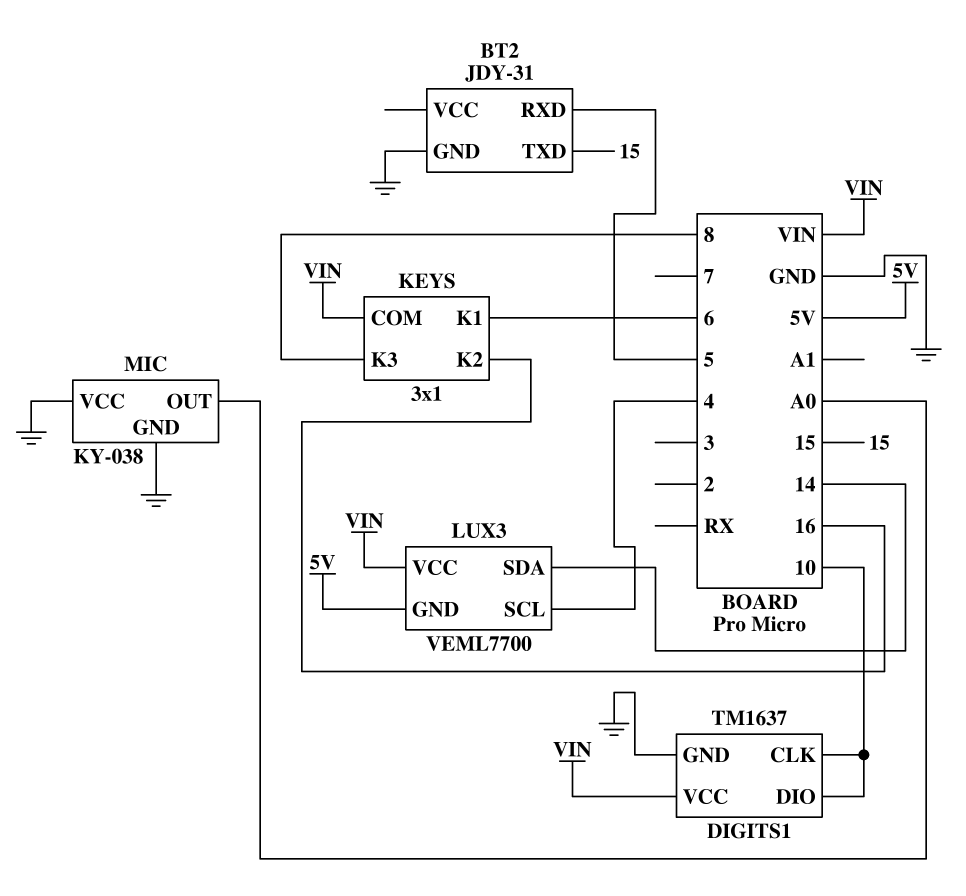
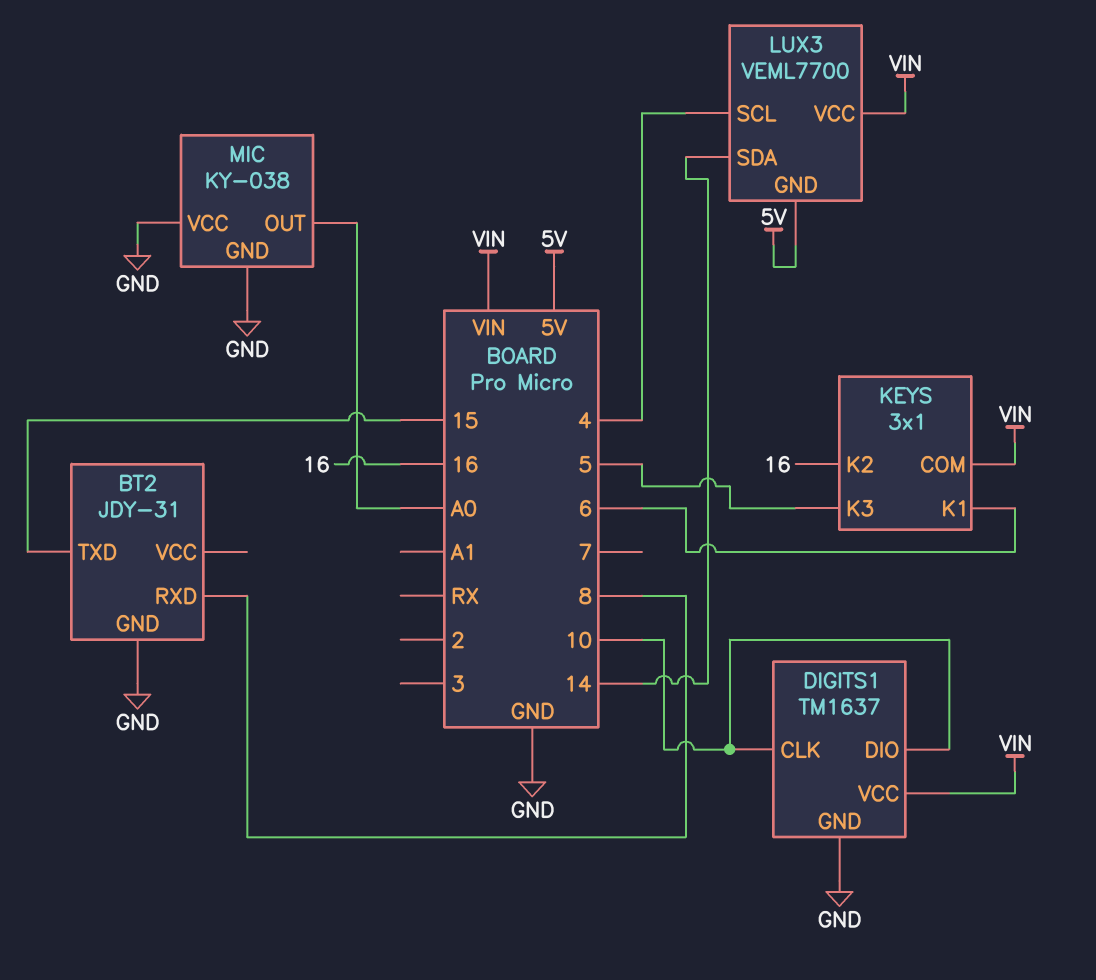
BT2 pin RXD: 5 -> 8
KEYS pin K3: 8 -> 5

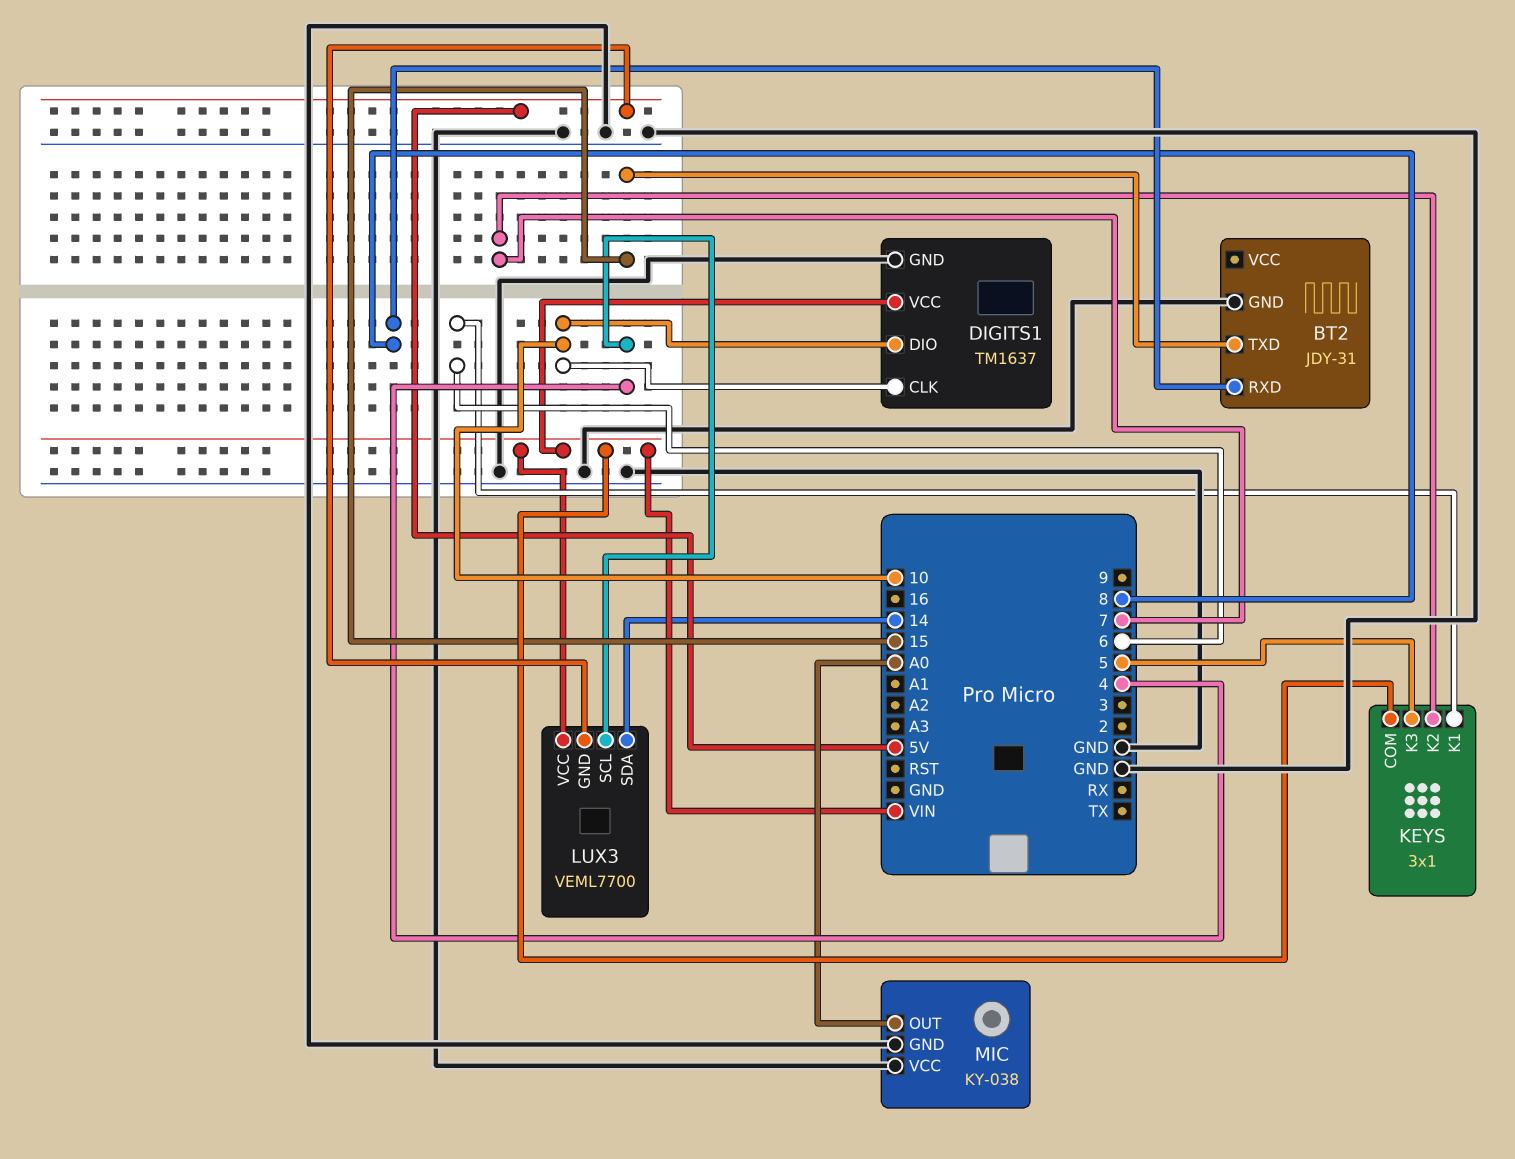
KEYS pin K2: 16 -> 7

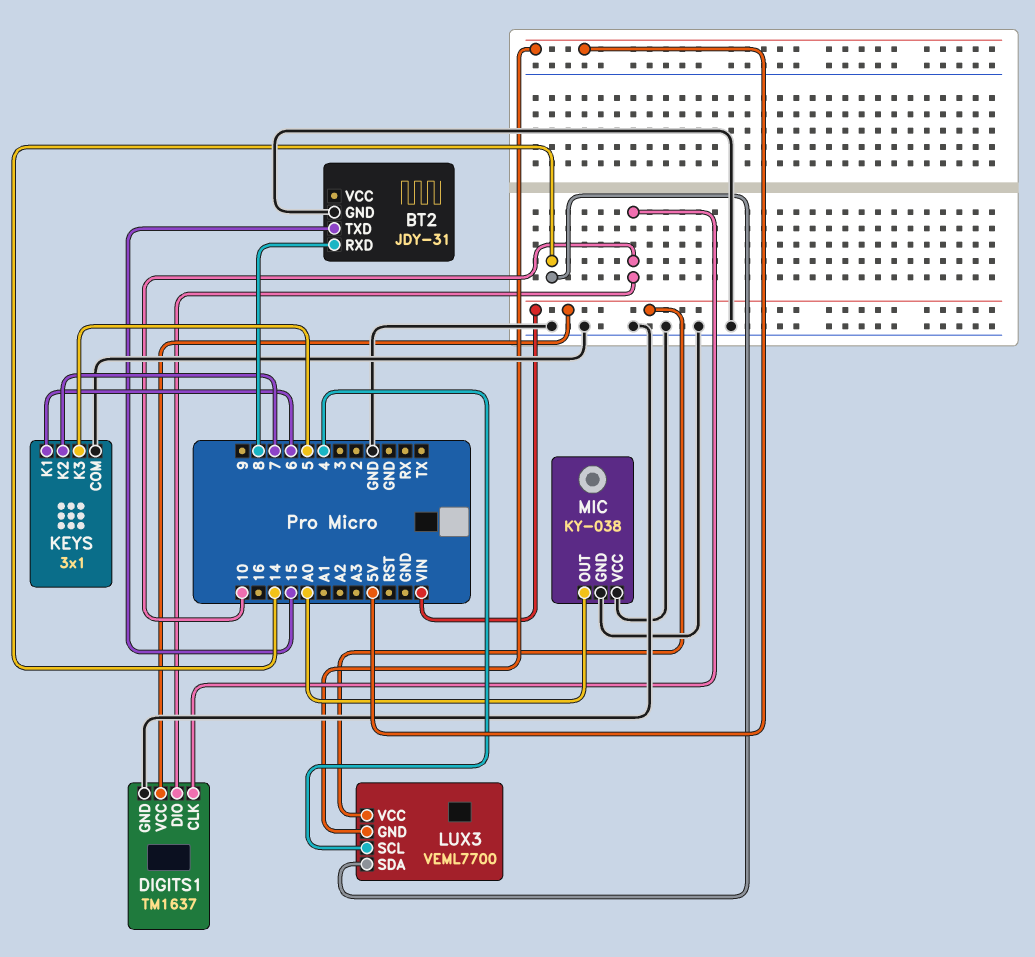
KEYS pin COM: VIN -> GND

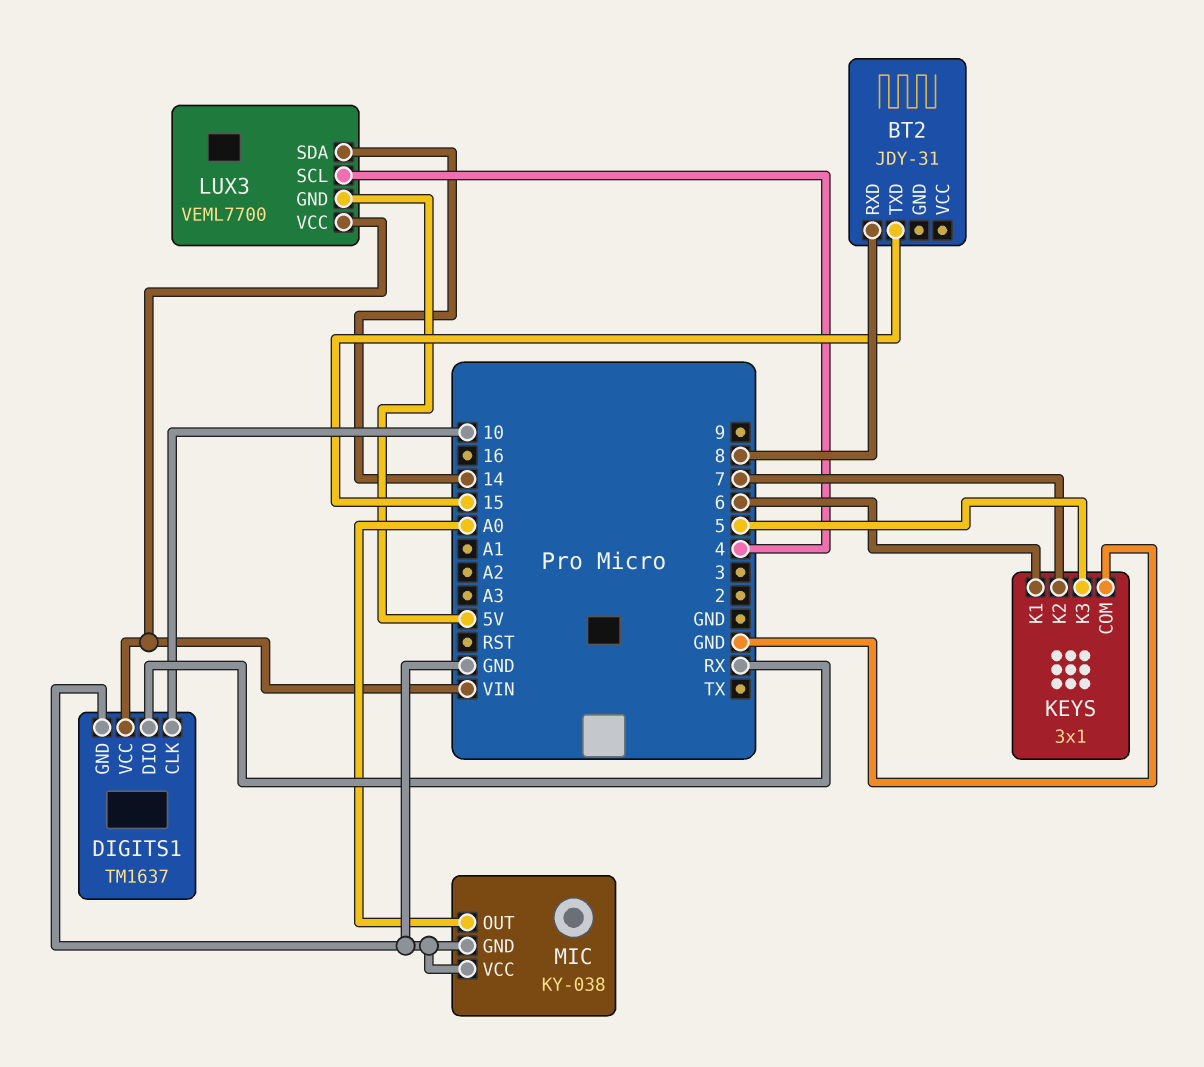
BT2 pin GND: GND -> none
DIGITS1 pin DIO: 10 -> RX

